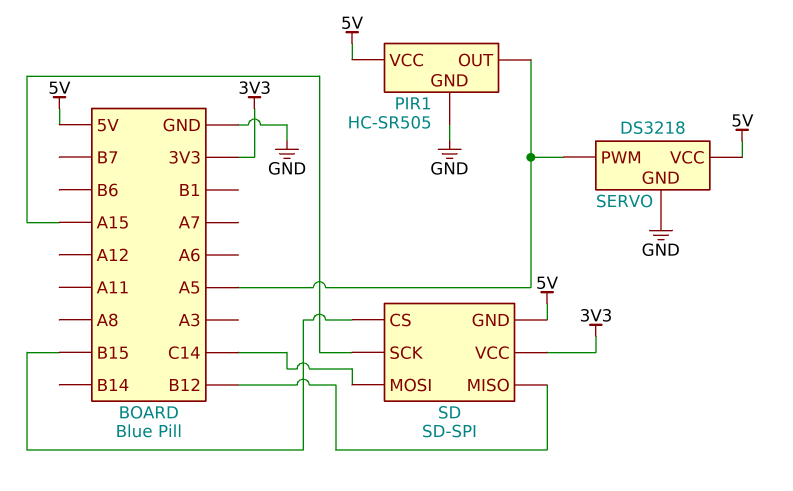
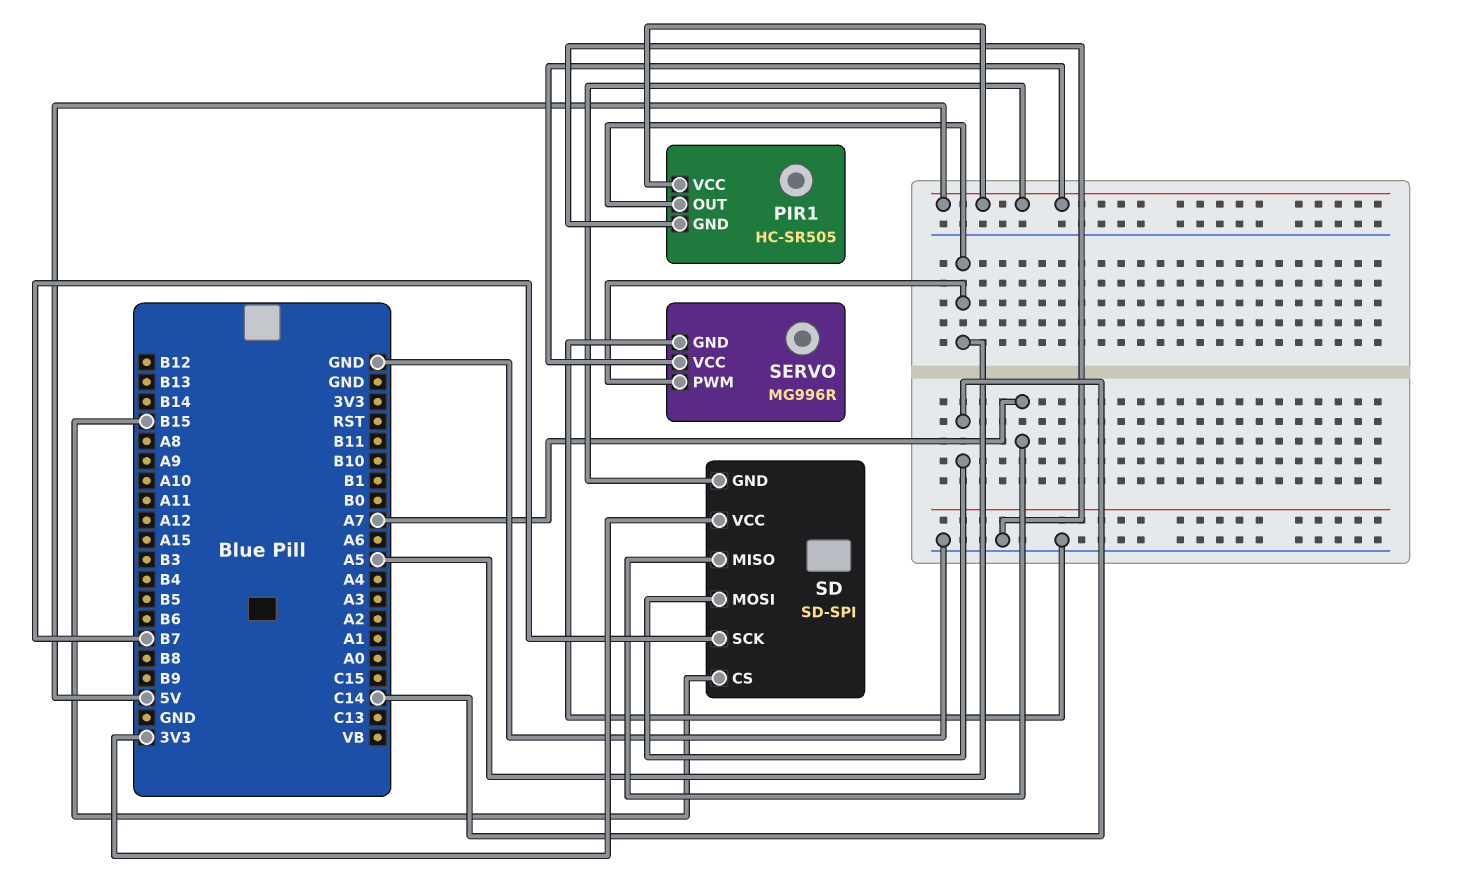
SD pin MISO: B12 -> A7
SD pin SCK: A15 -> B7
SERVO: DS3218 -> MG996R

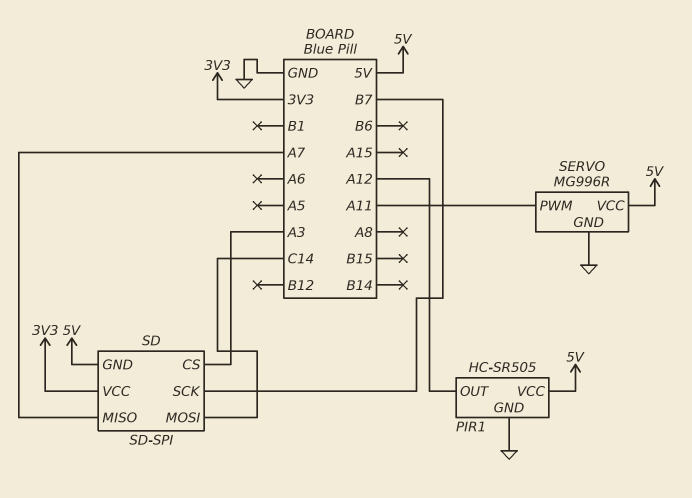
PIR1 pin OUT: A5 -> A12
SD pin CS: B15 -> A3
SERVO pin PWM: A5 -> A11

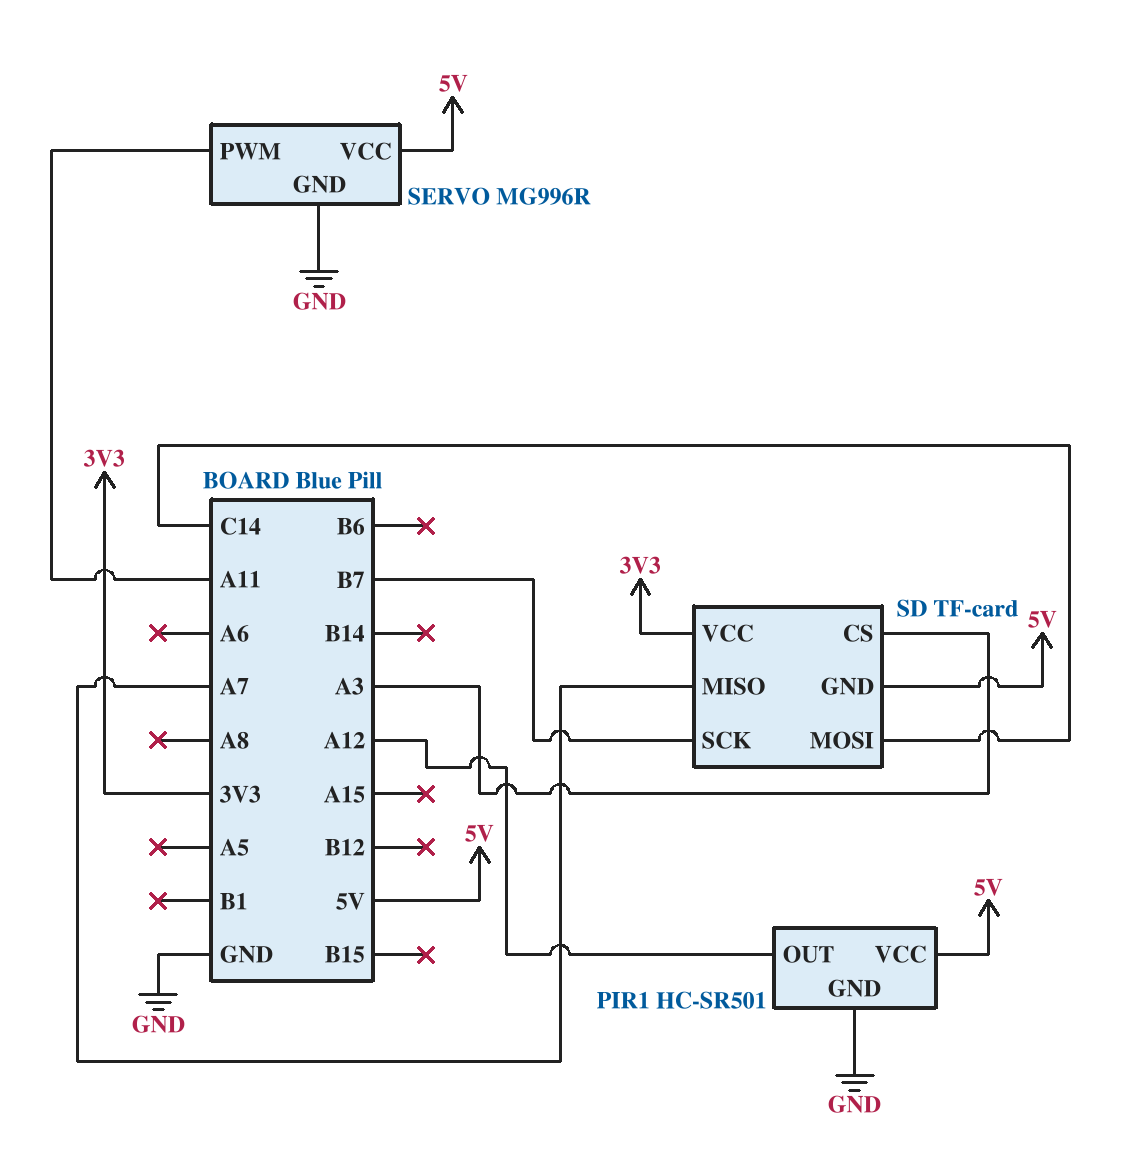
PIR1: HC-SR505 -> HC-SR501
SD: SD-SPI -> TF-card

